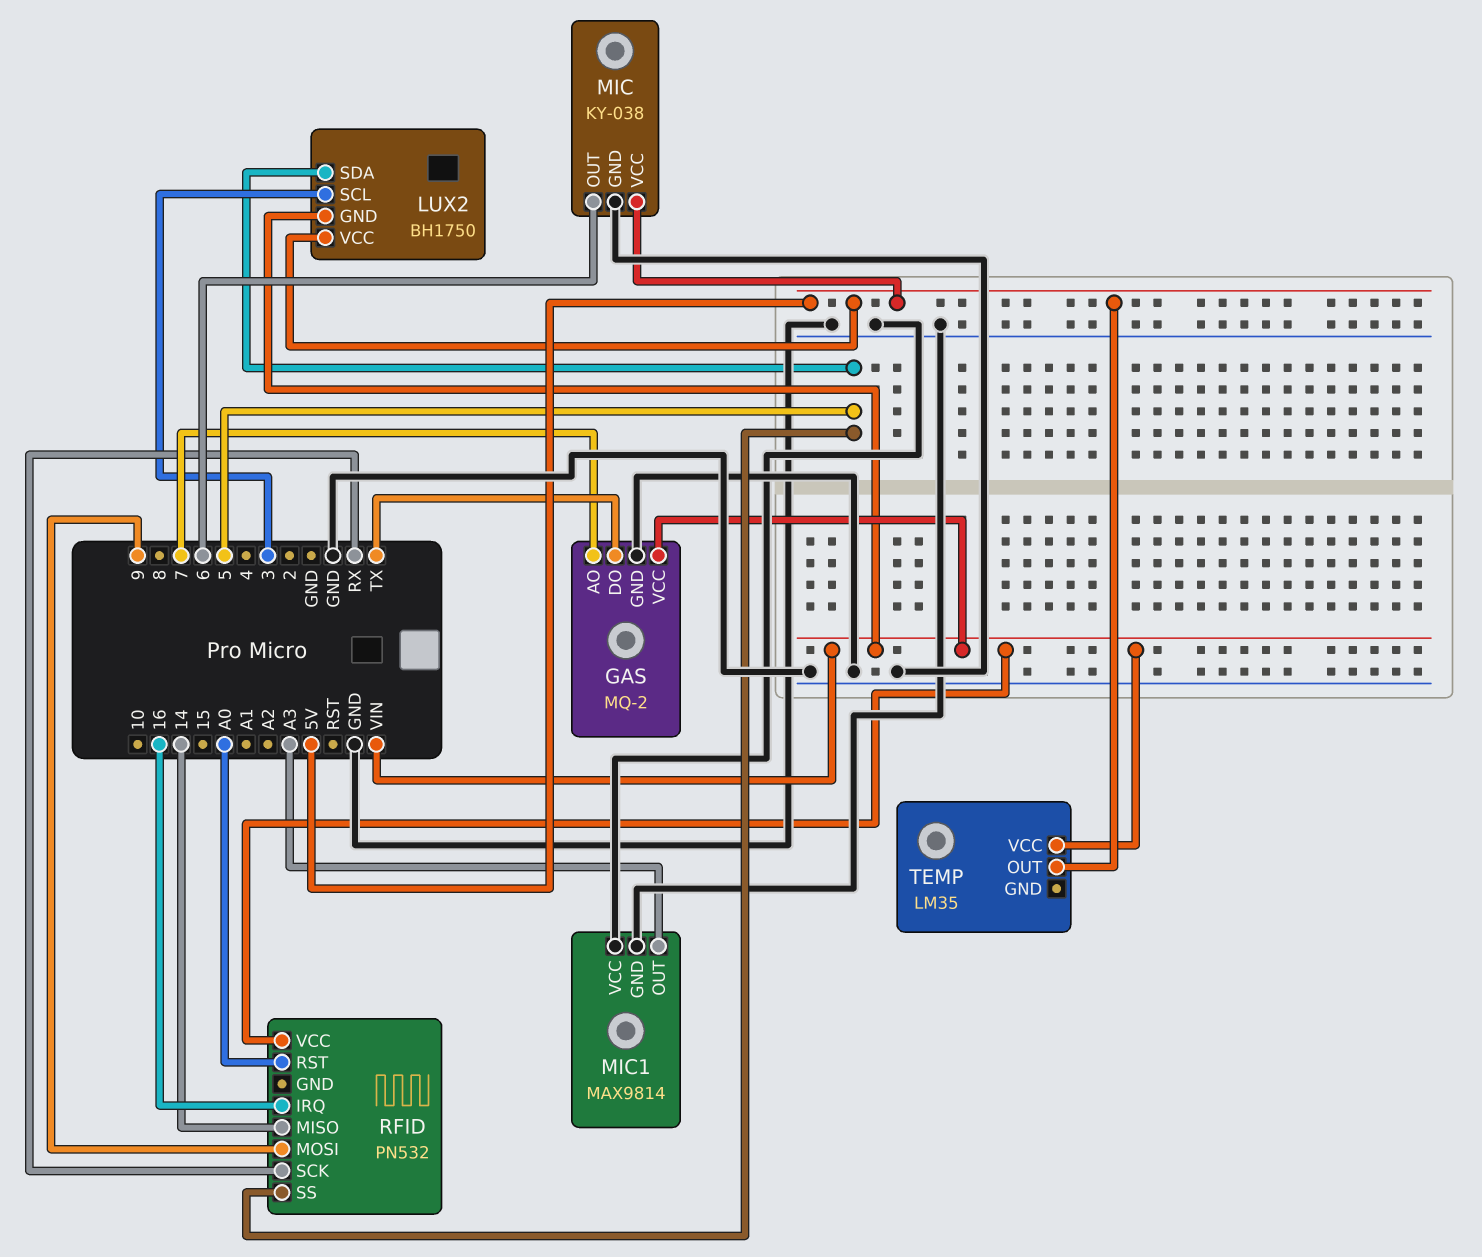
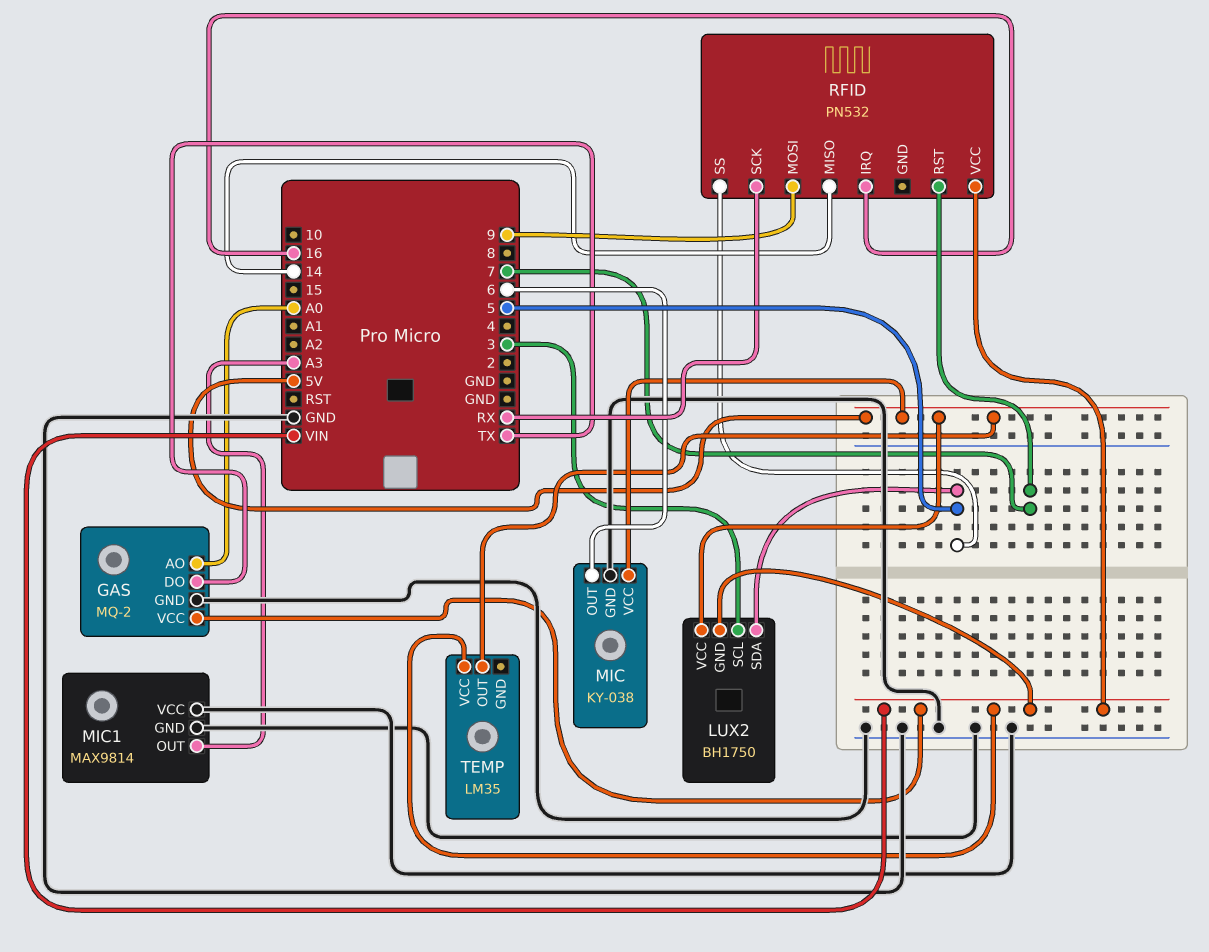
GAS pin AO: 7 -> A0
RFID pin RST: A0 -> 7

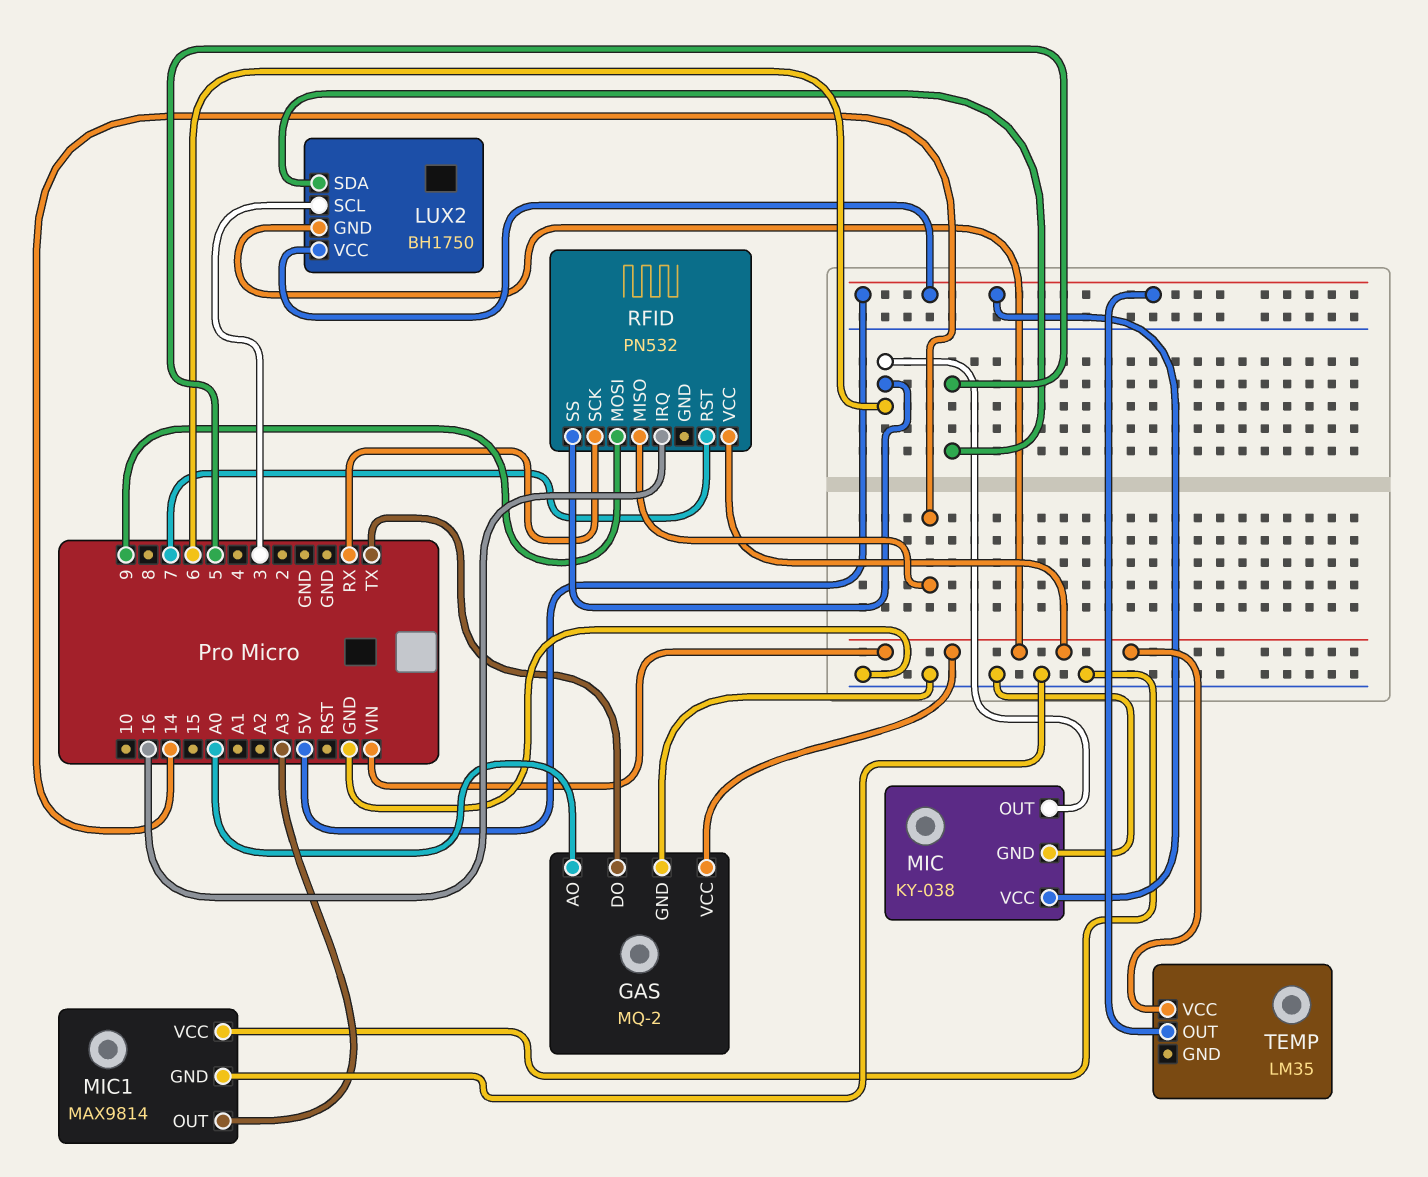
RFID pin SS: 5 -> 6

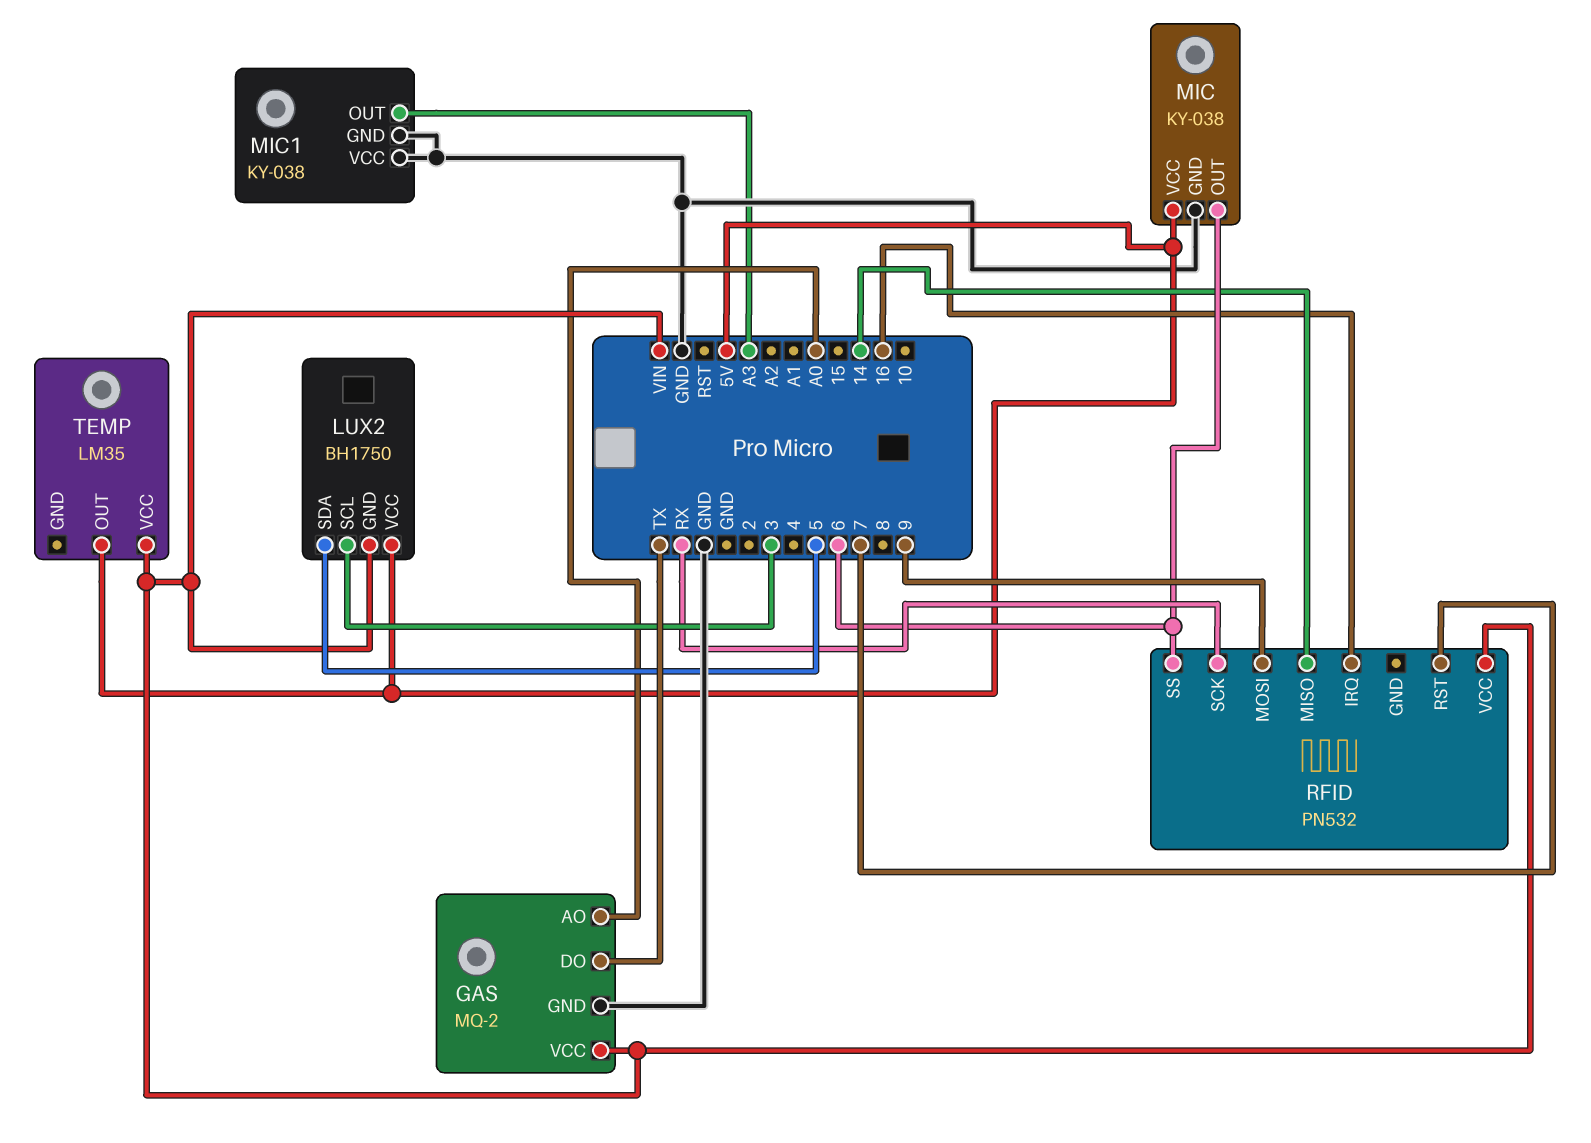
MIC1: MAX9814 -> KY-038

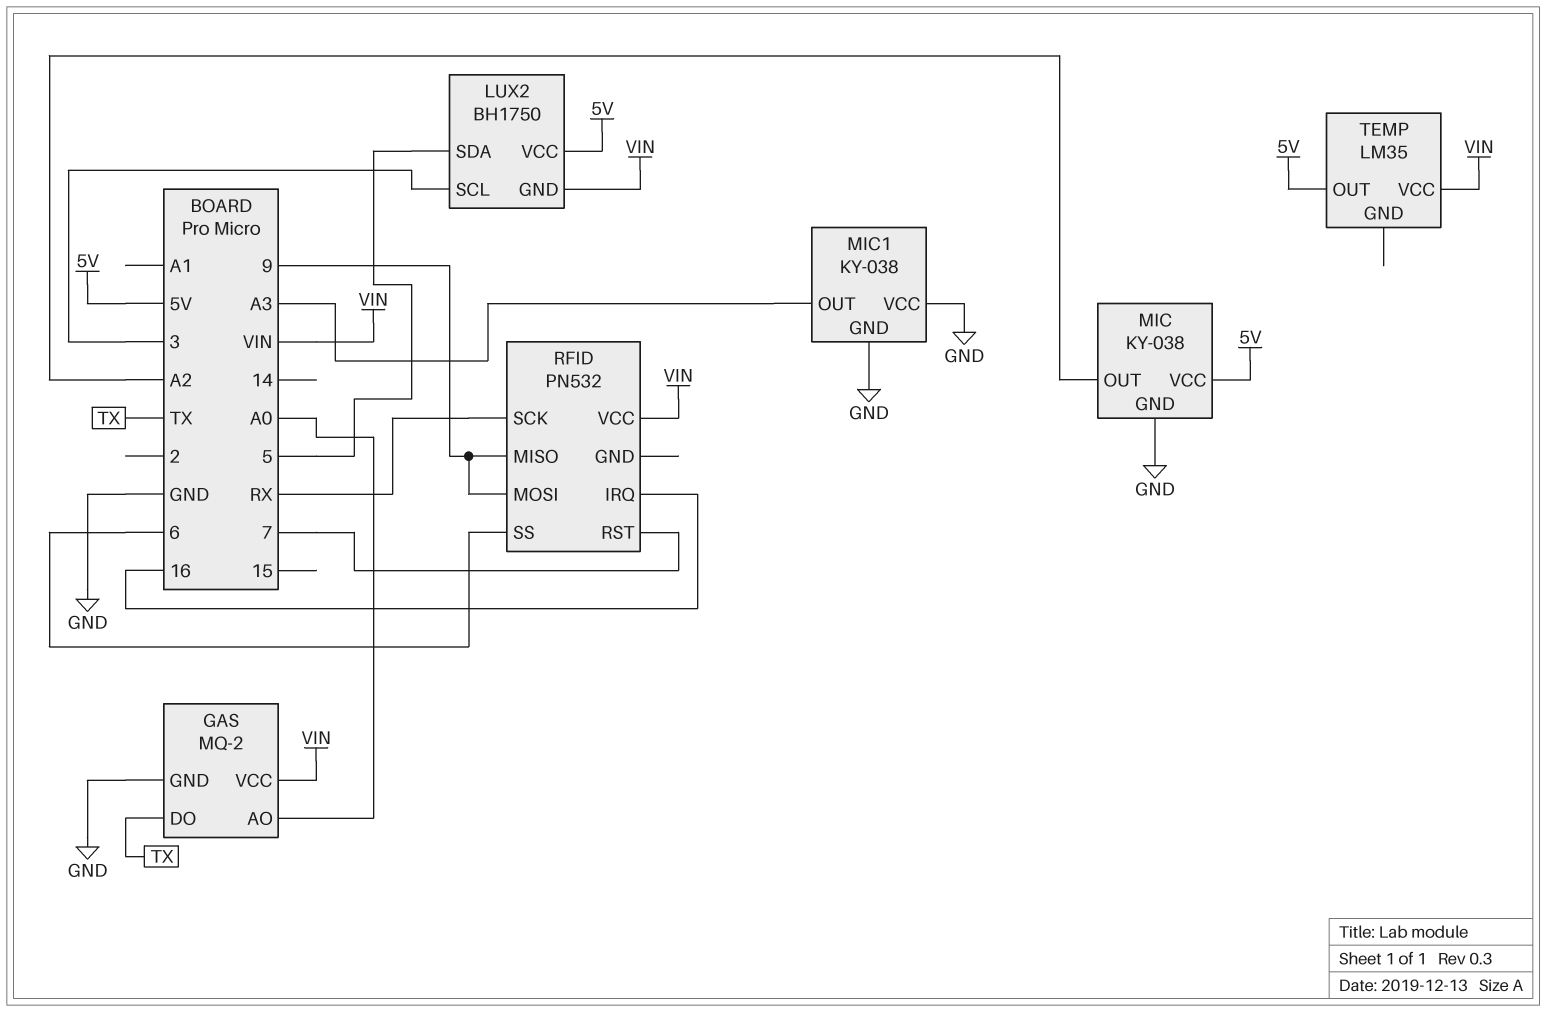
MIC pin OUT: 6 -> A2
RFID pin MISO: 14 -> 9

